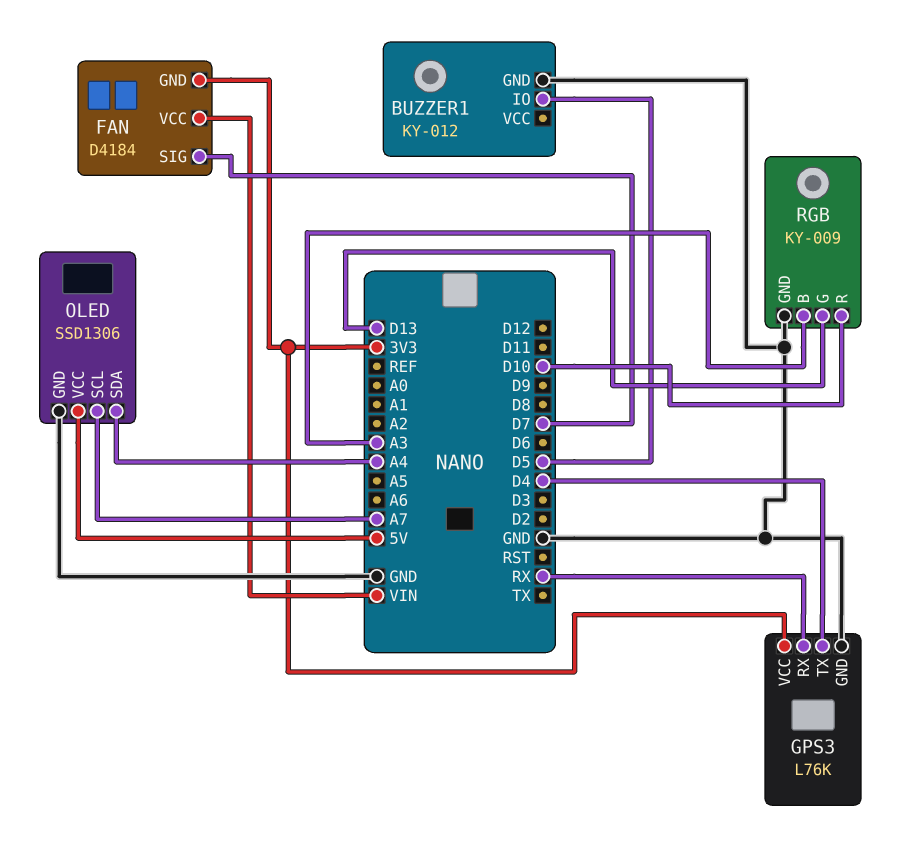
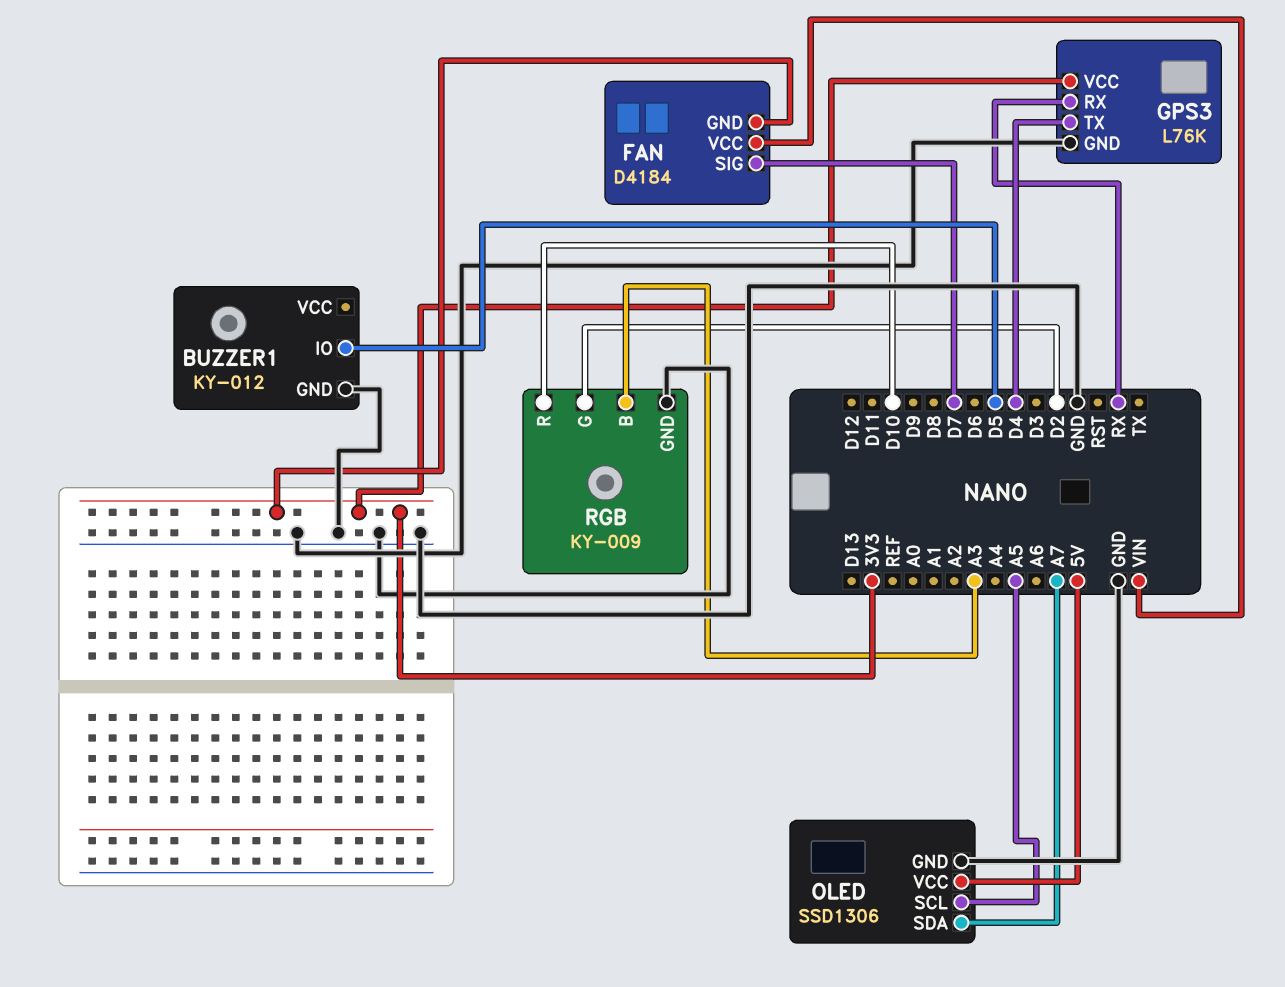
OLED pin SCL: A7 -> A5
OLED pin SDA: A4 -> A7
RGB pin G: D13 -> D2

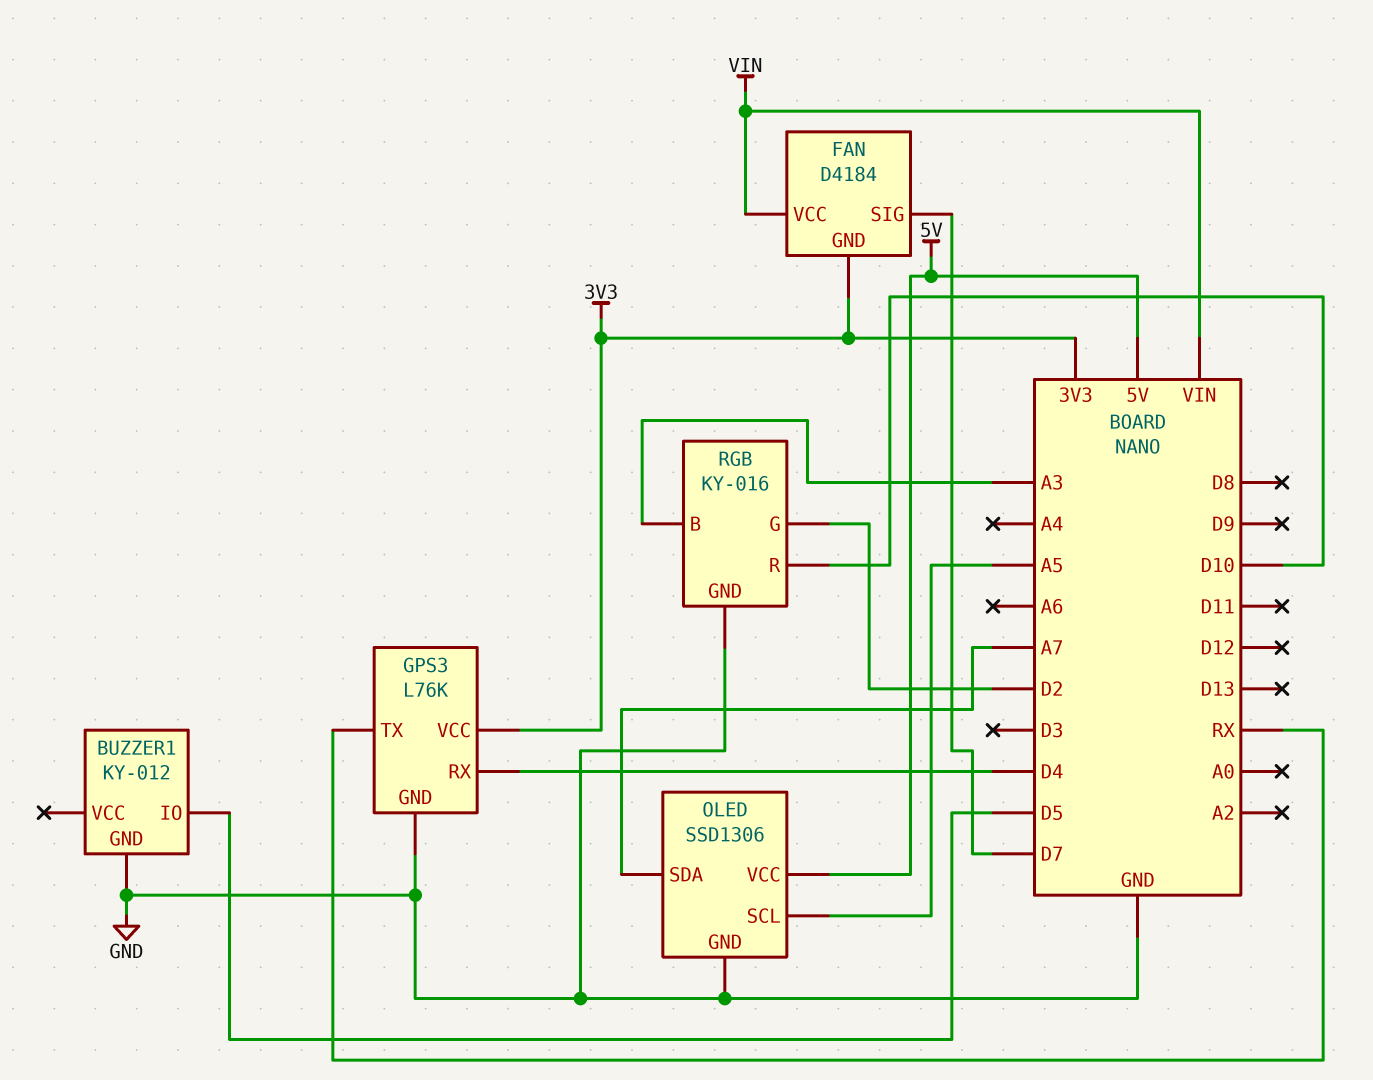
GPS3 pin RX: RX -> D4
GPS3 pin TX: D4 -> RX
RGB: KY-009 -> KY-016

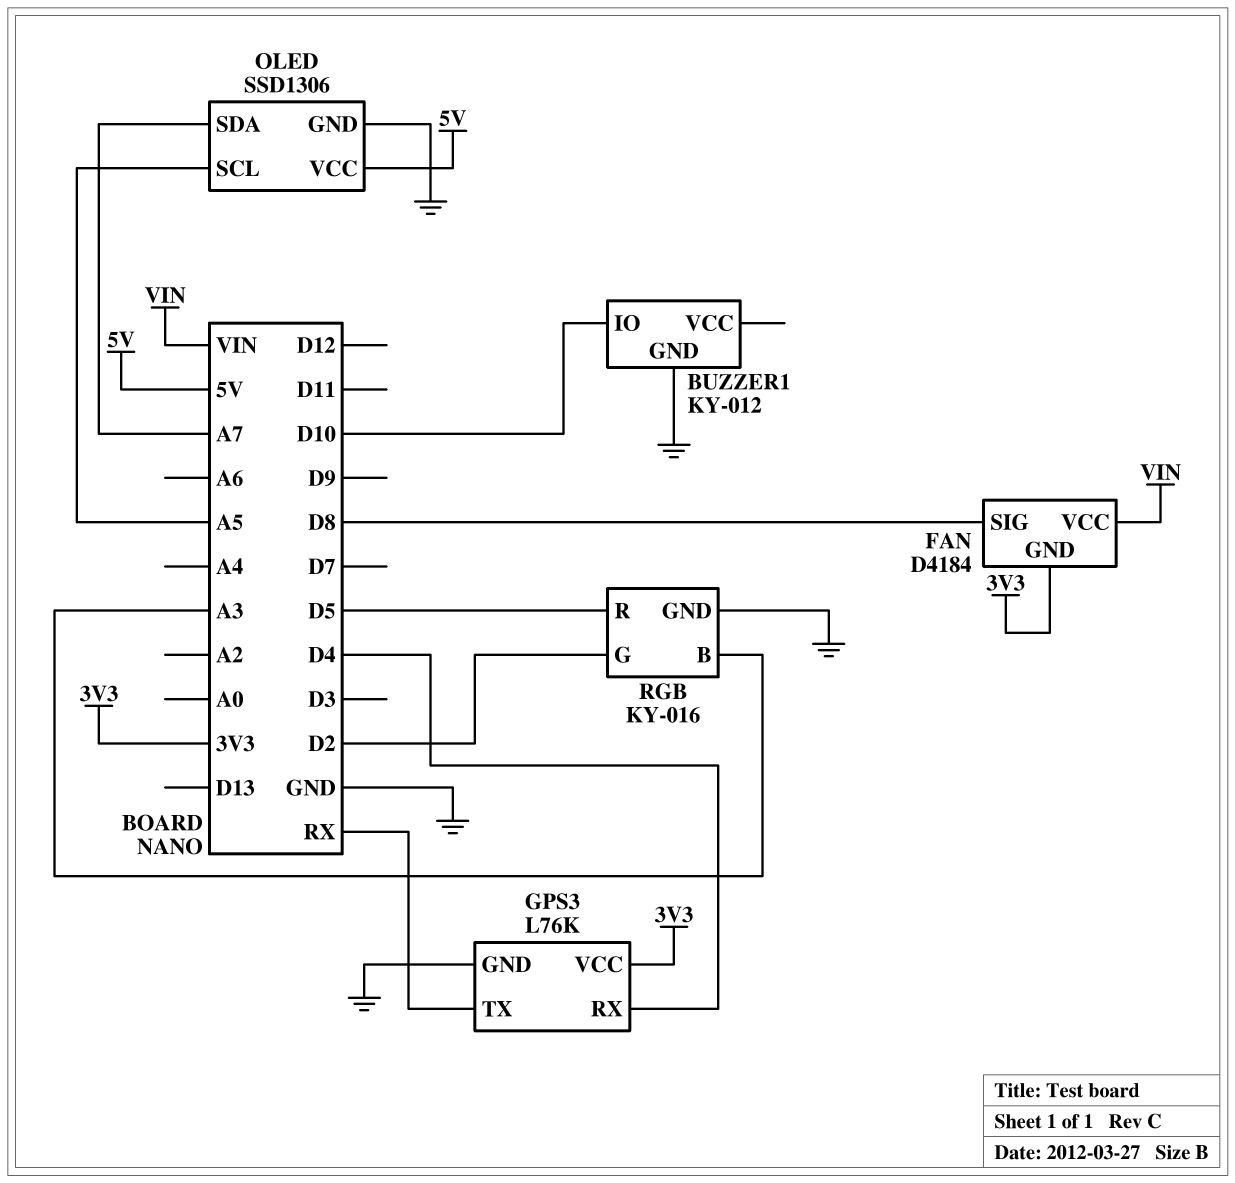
BUZZER1 pin IO: D5 -> D10
FAN pin SIG: D7 -> D8
RGB pin R: D10 -> D5

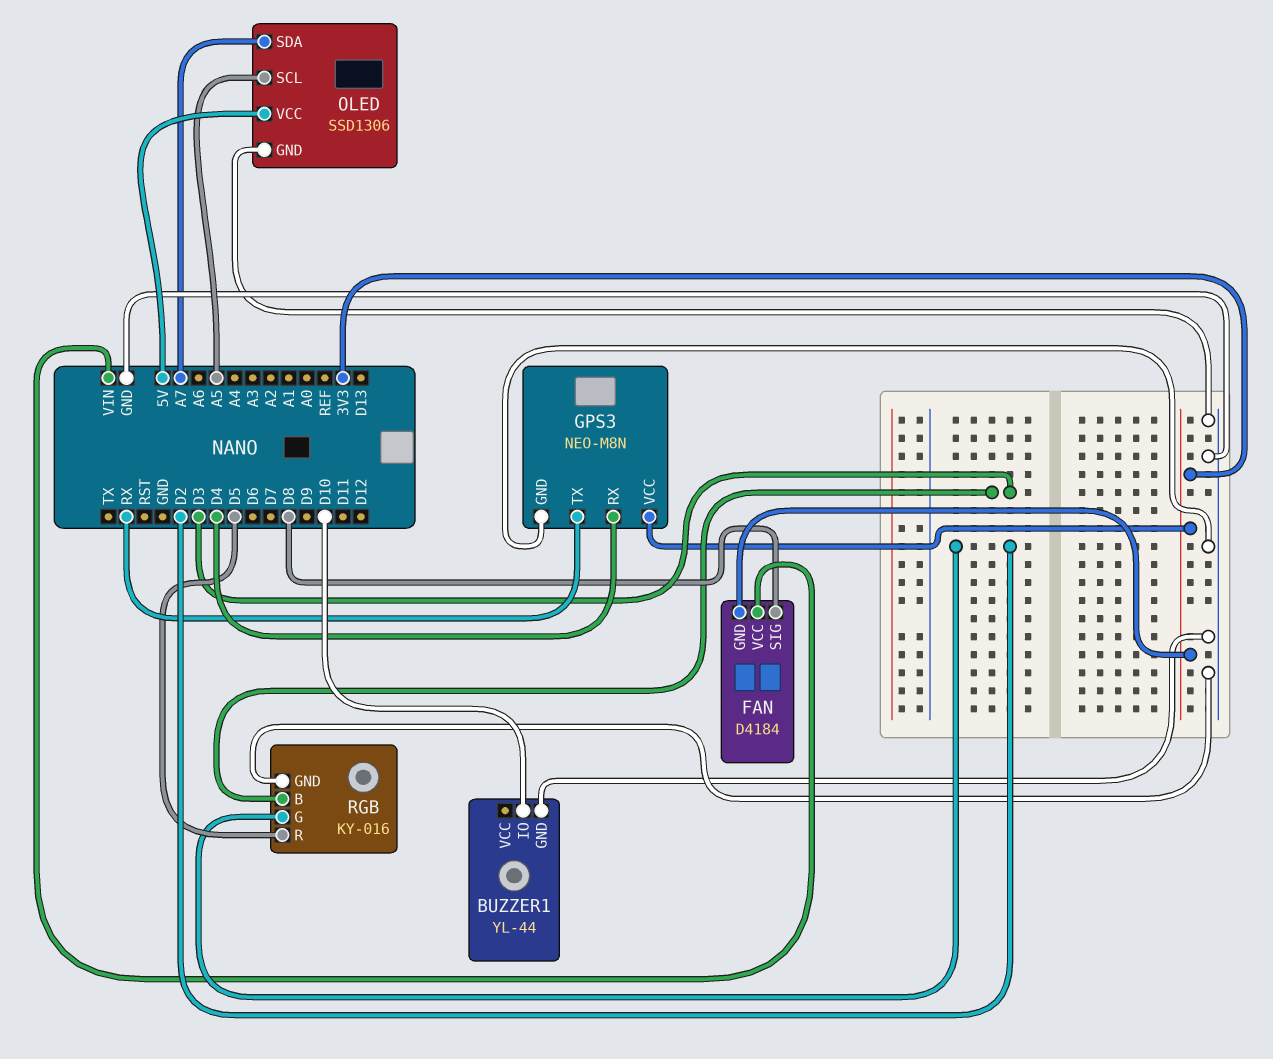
BUZZER1: KY-012 -> YL-44
GPS3: L76K -> NEO-M8N
RGB pin B: A3 -> D3

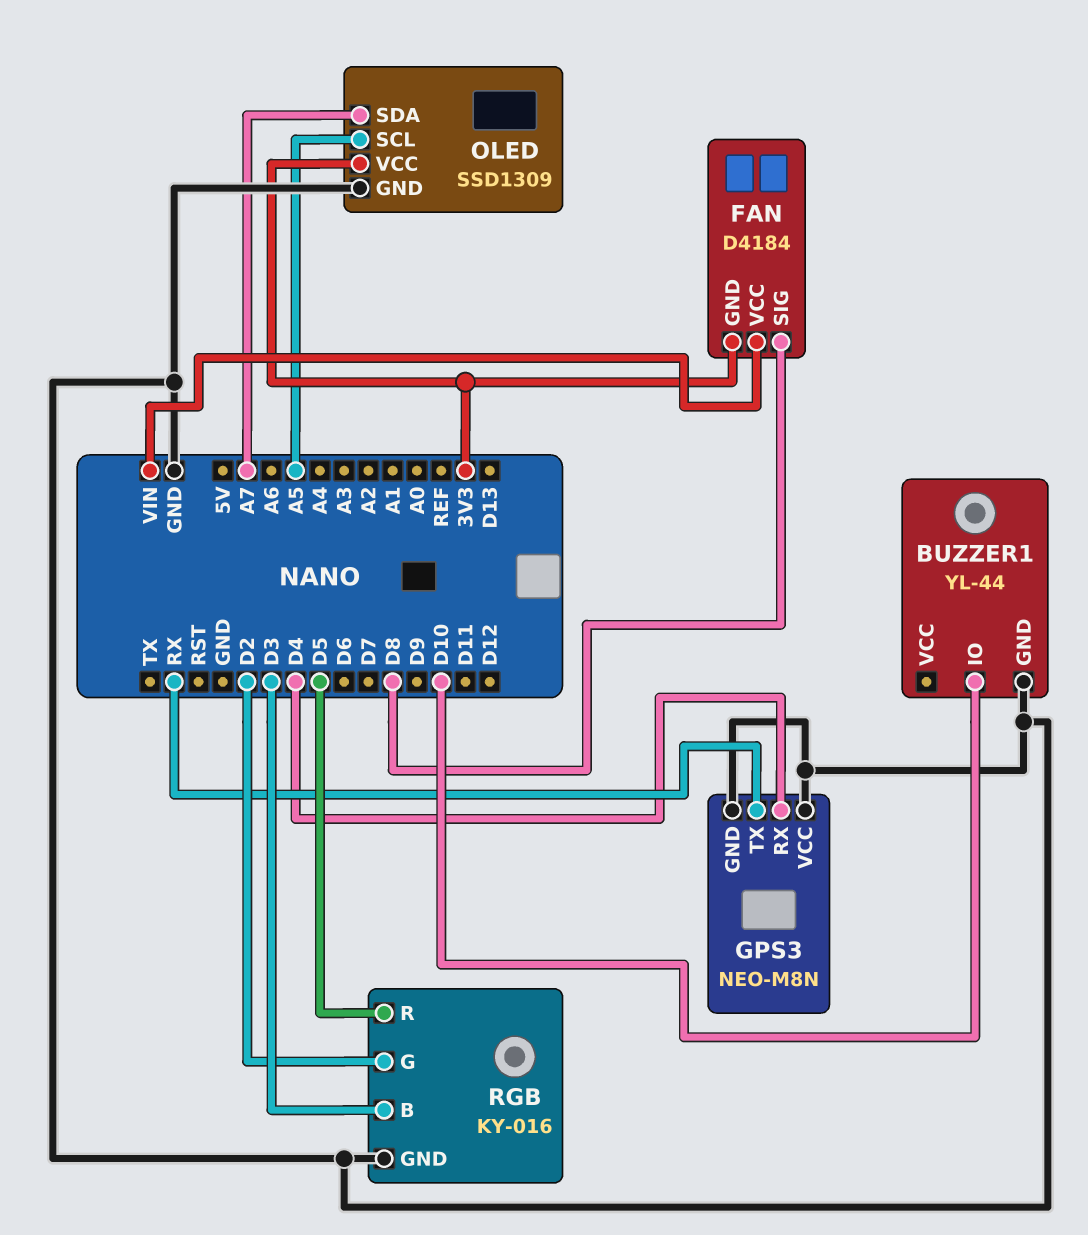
GPS3 pin VCC: 3V3 -> GND
OLED: SSD1306 -> SSD1309
OLED pin VCC: 5V -> 3V3

